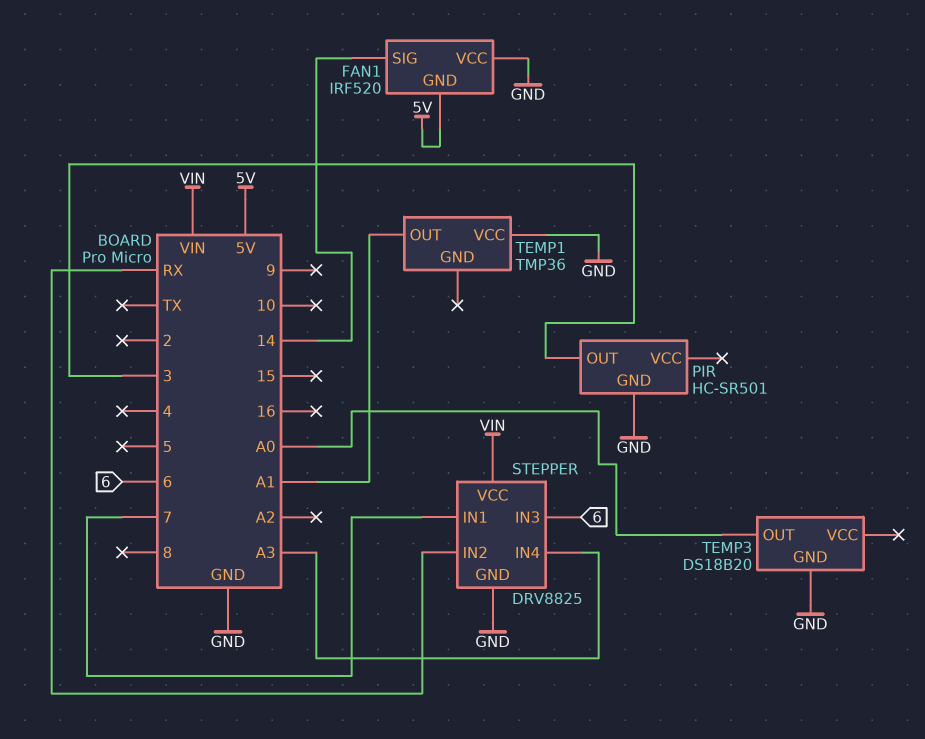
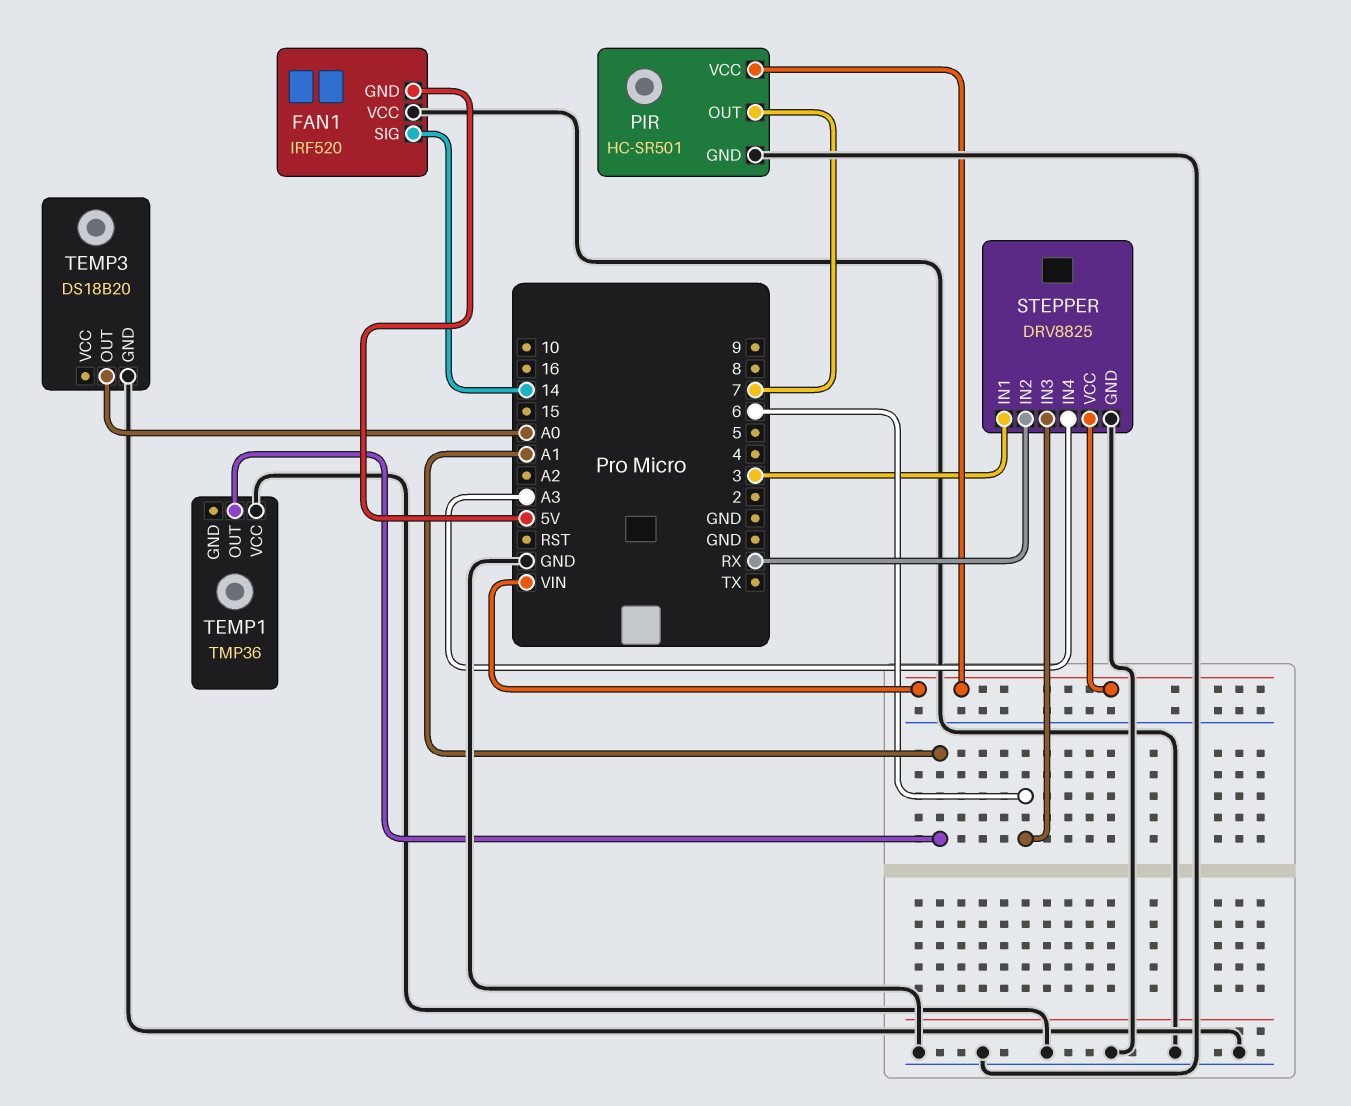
PIR pin OUT: 3 -> 7
PIR pin VCC: none -> VIN
STEPPER pin IN1: 7 -> 3

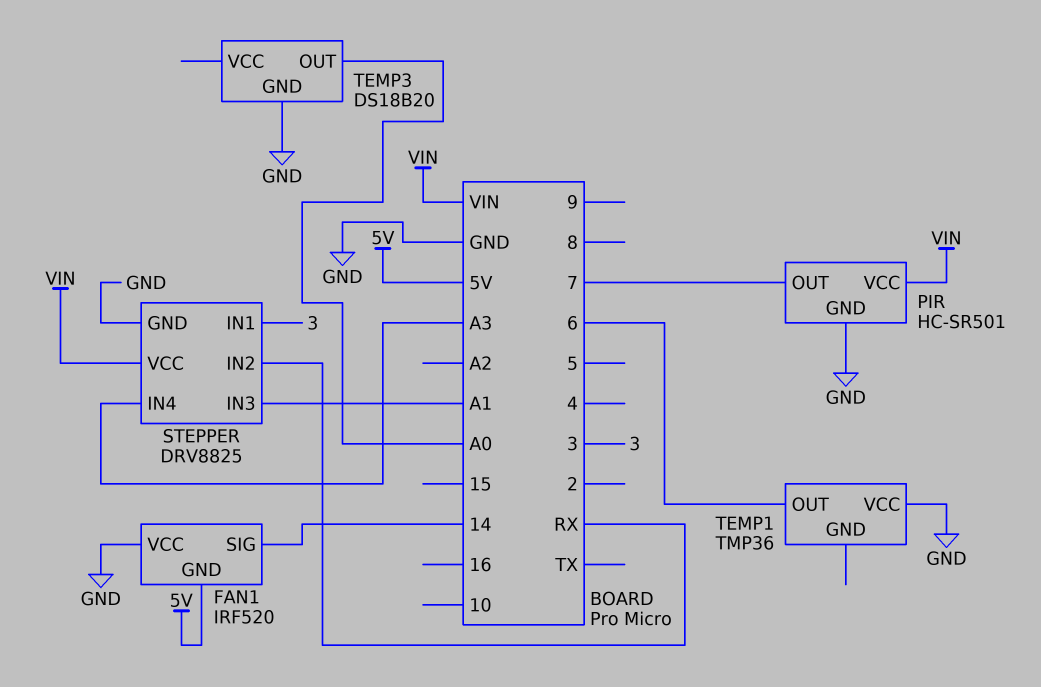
STEPPER pin IN3: 6 -> A1
TEMP1 pin OUT: A1 -> 6

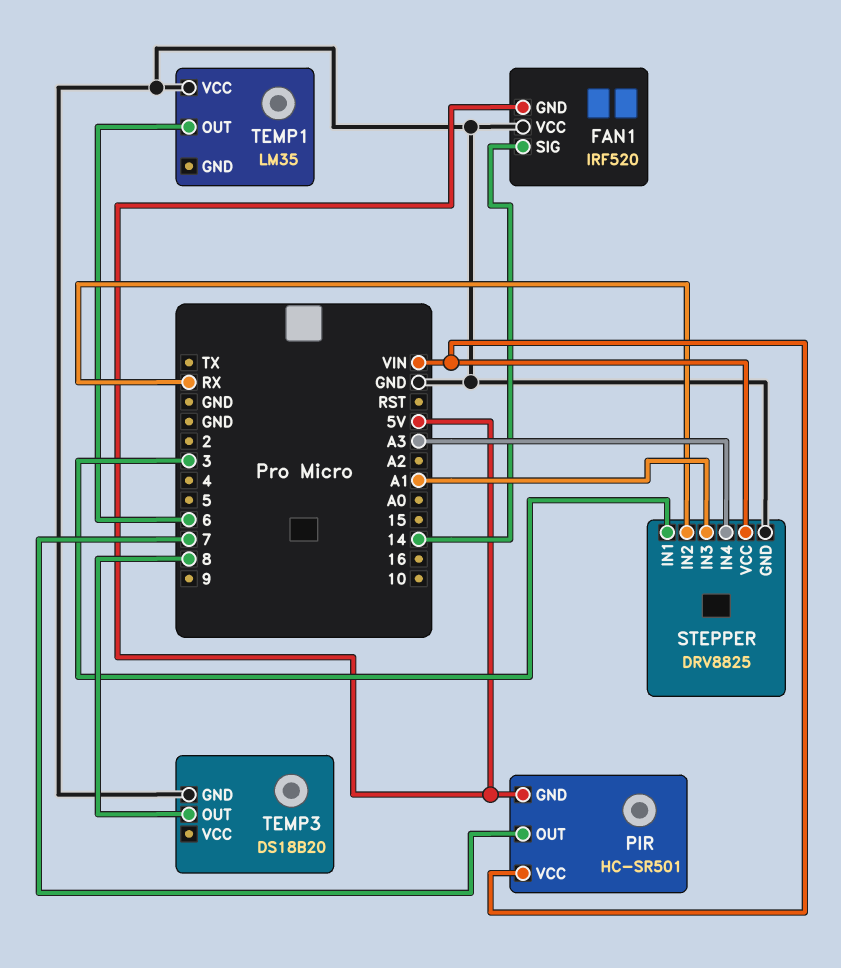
PIR pin GND: GND -> 5V
TEMP1: TMP36 -> LM35
TEMP3 pin OUT: A0 -> 8

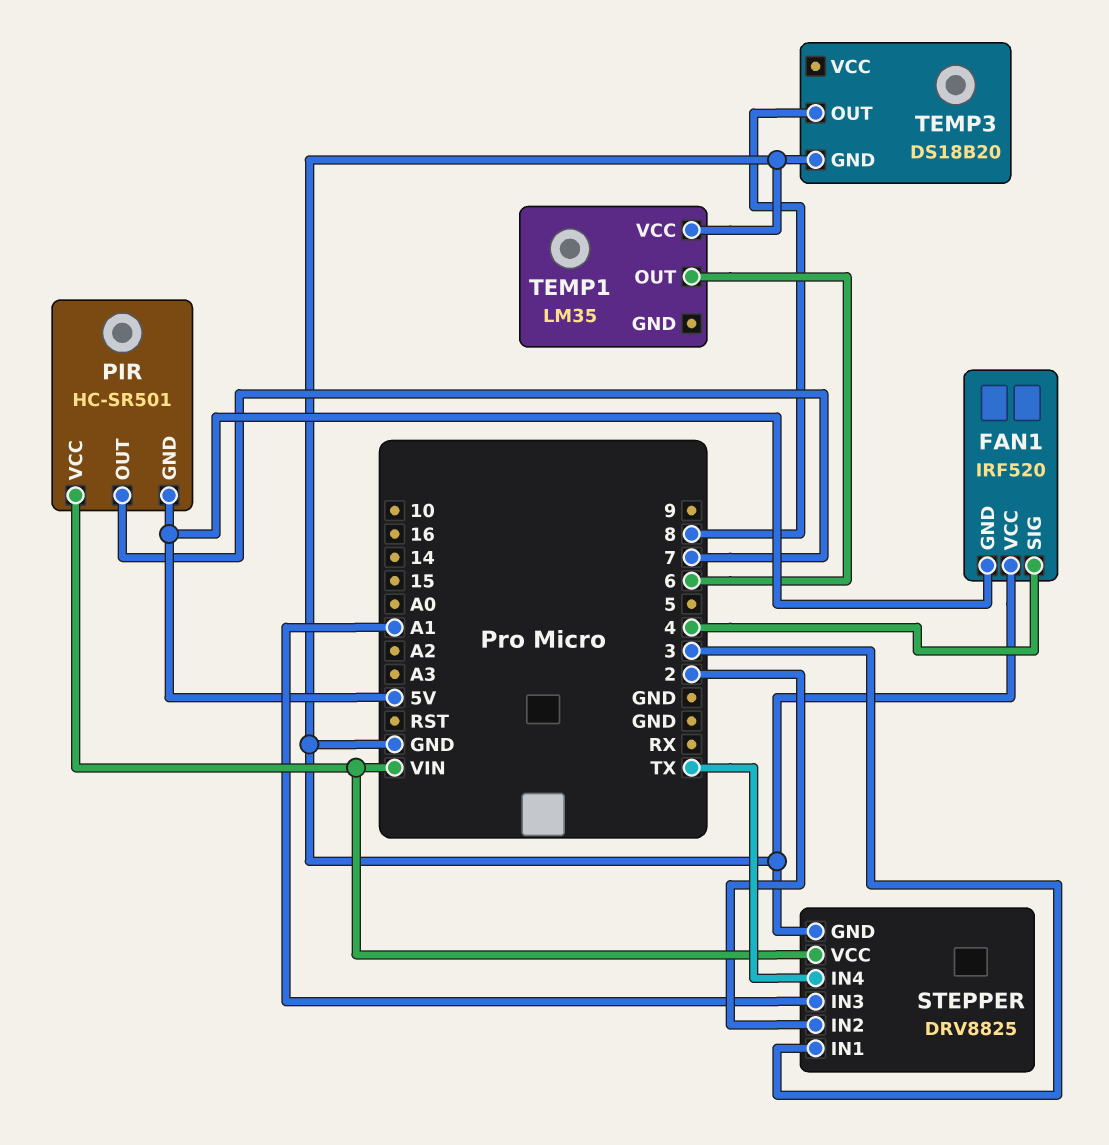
FAN1 pin SIG: 14 -> 4
STEPPER pin IN2: RX -> 2
STEPPER pin IN4: A3 -> TX

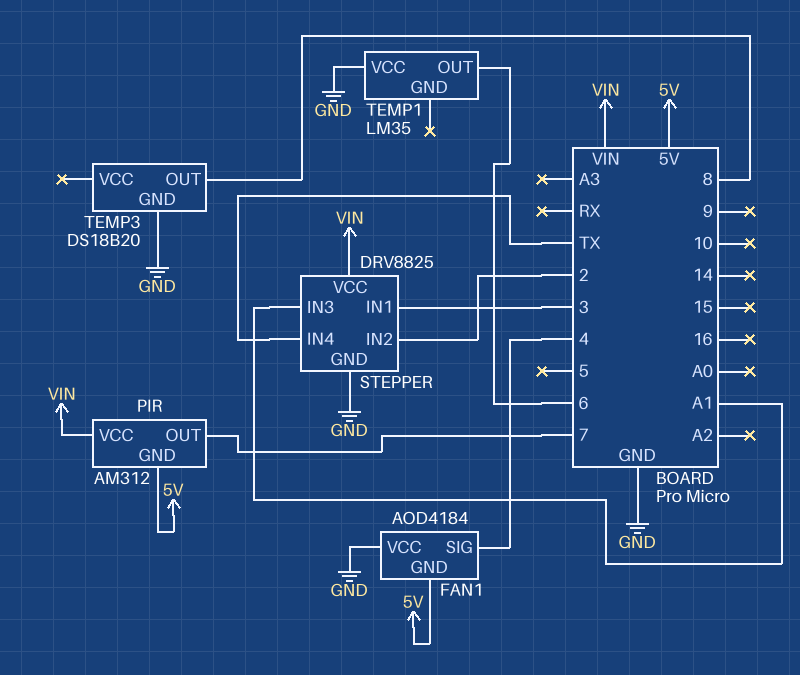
FAN1: IRF520 -> AOD4184
PIR: HC-SR501 -> AM312

